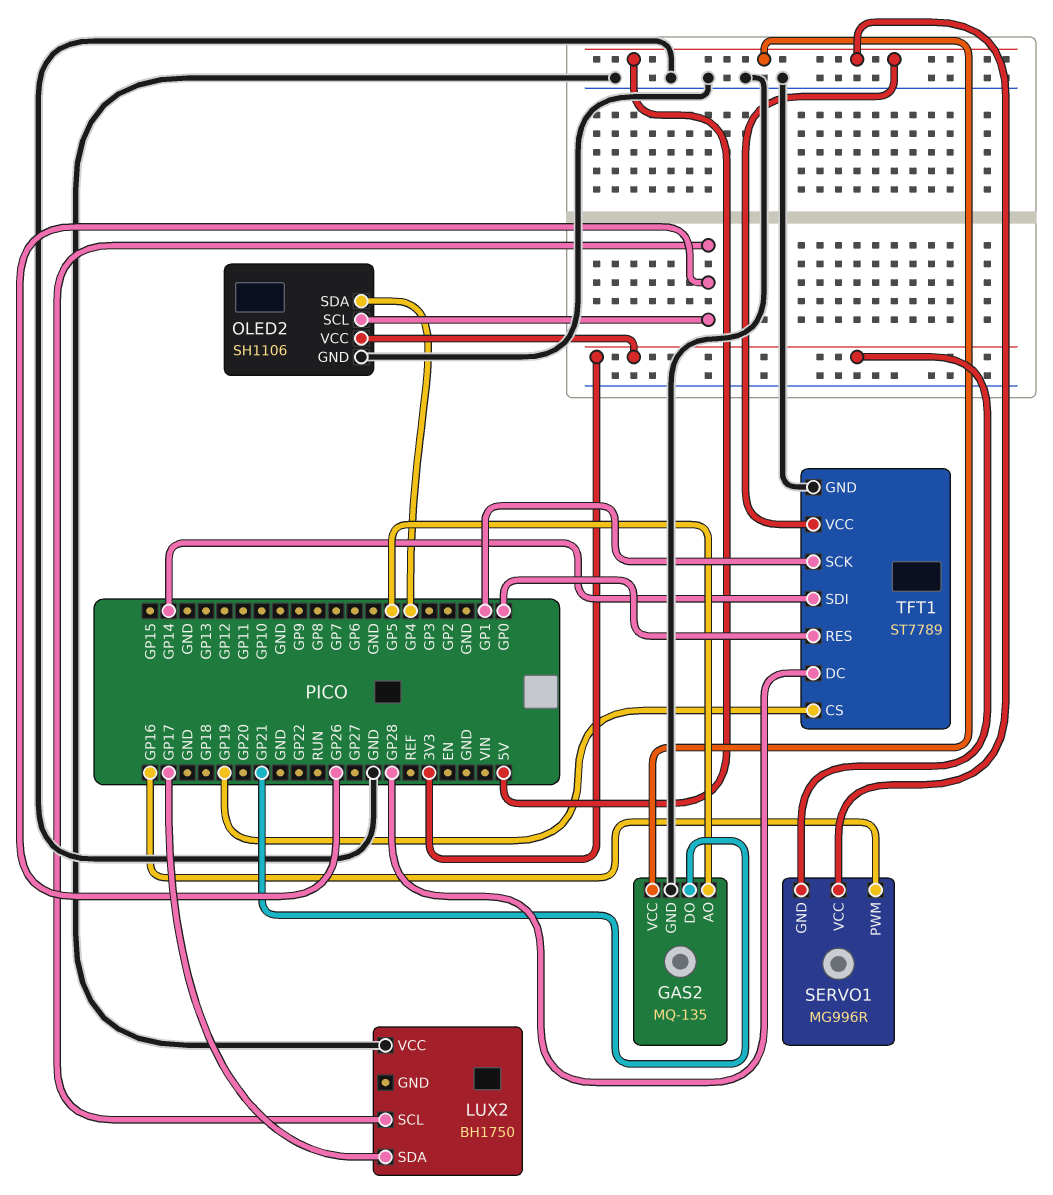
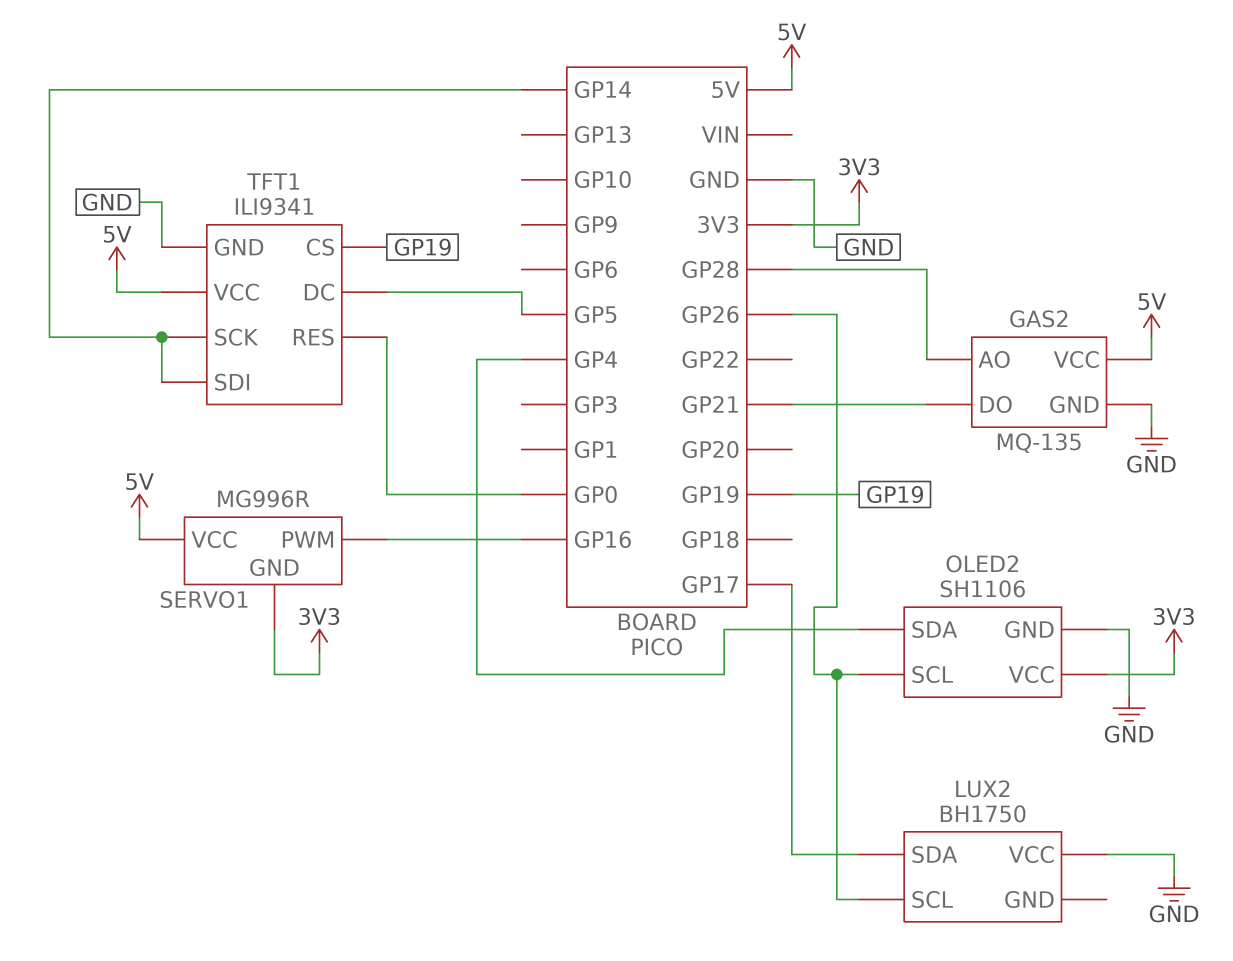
GAS2 pin AO: GP5 -> GP28
TFT1: ST7789 -> ILI9341
TFT1 pin DC: GP28 -> GP5
TFT1 pin SCK: GP1 -> GP14

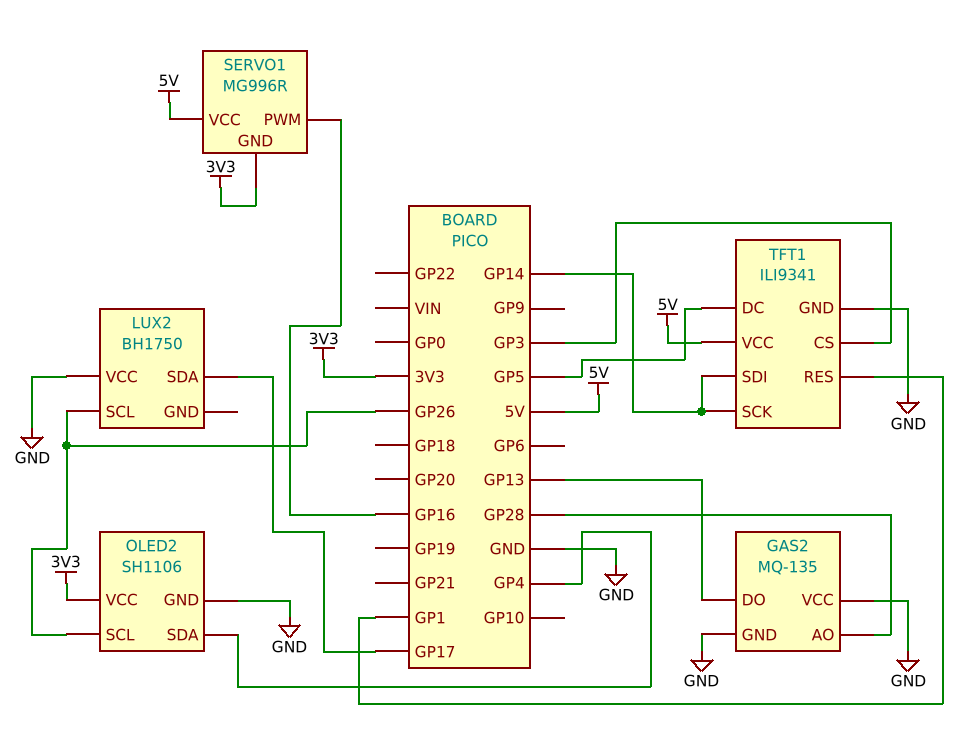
GAS2 pin DO: GP21 -> GP13
GAS2 pin VCC: 5V -> GND
TFT1 pin CS: GP19 -> GP3
TFT1 pin RES: GP0 -> GP1

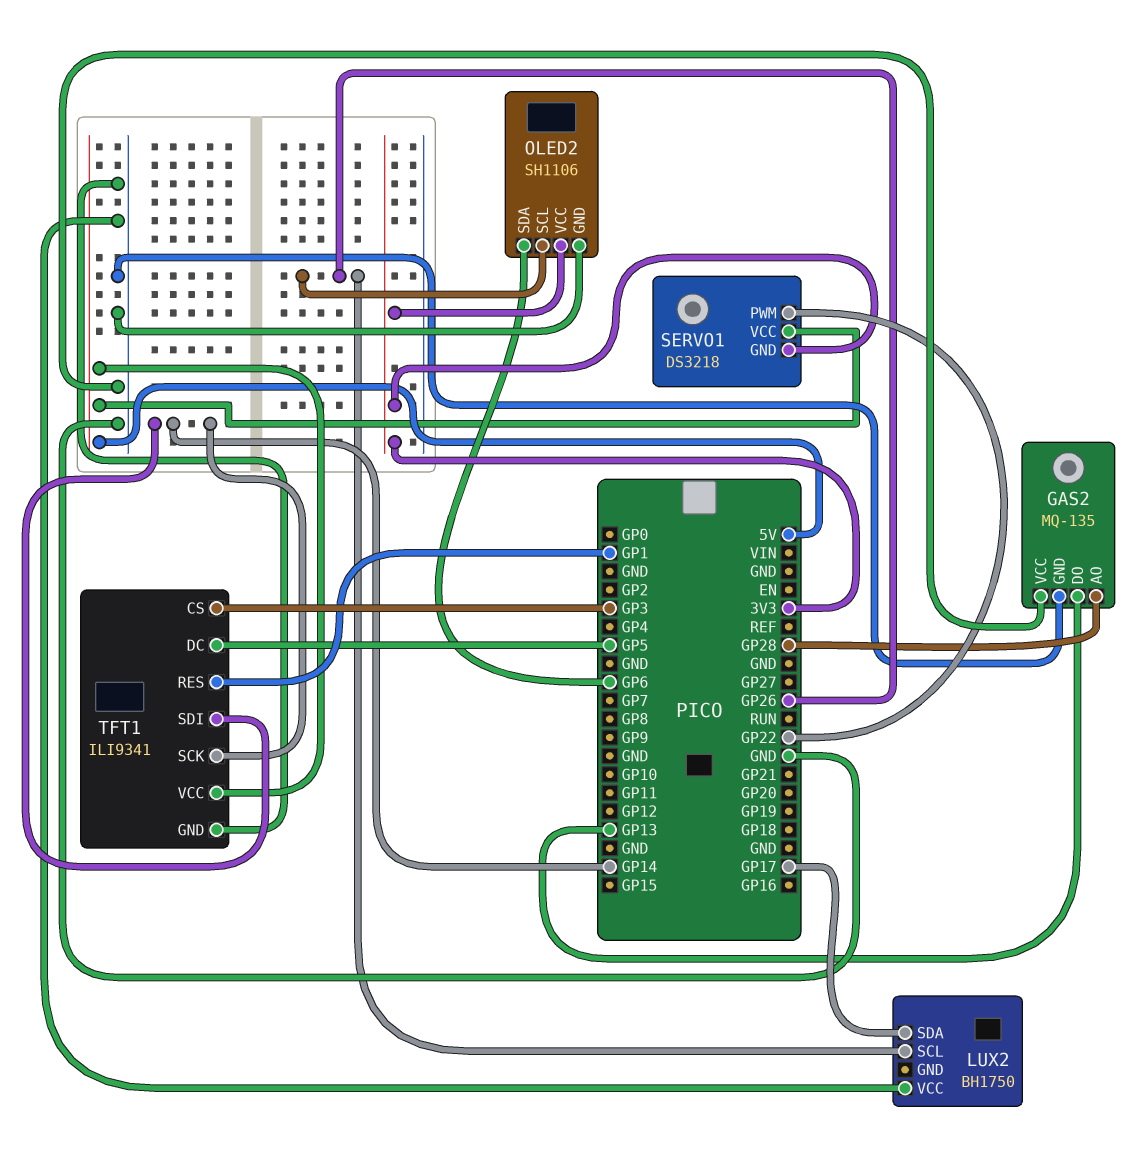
OLED2 pin SDA: GP4 -> GP6
SERVO1: MG996R -> DS3218
SERVO1 pin PWM: GP16 -> GP22

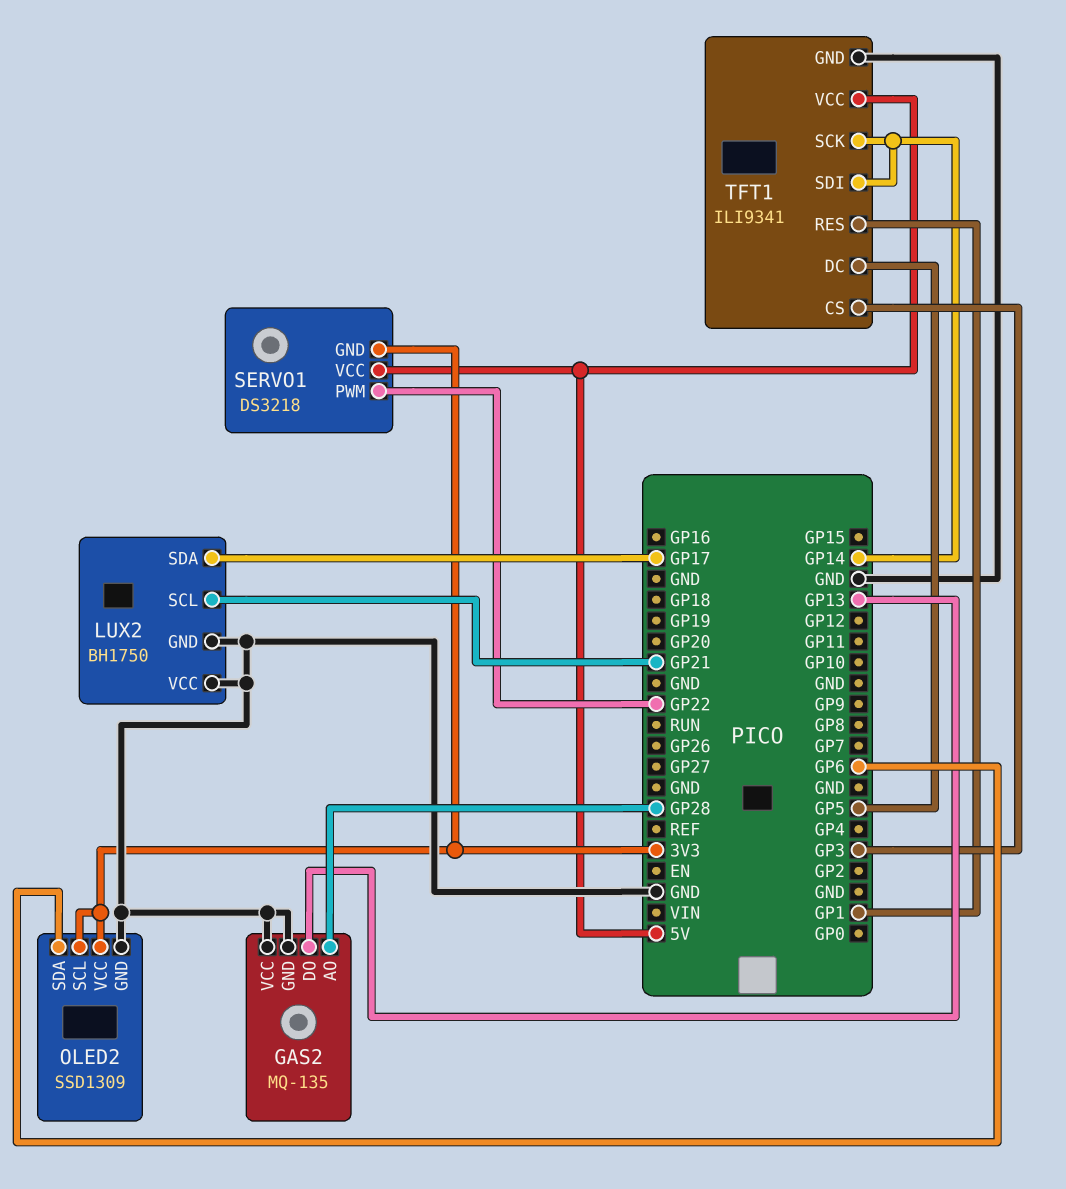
LUX2 pin GND: none -> GND
LUX2 pin SCL: GP26 -> GP21
OLED2: SH1106 -> SSD1309
OLED2 pin SCL: GP26 -> 3V3

